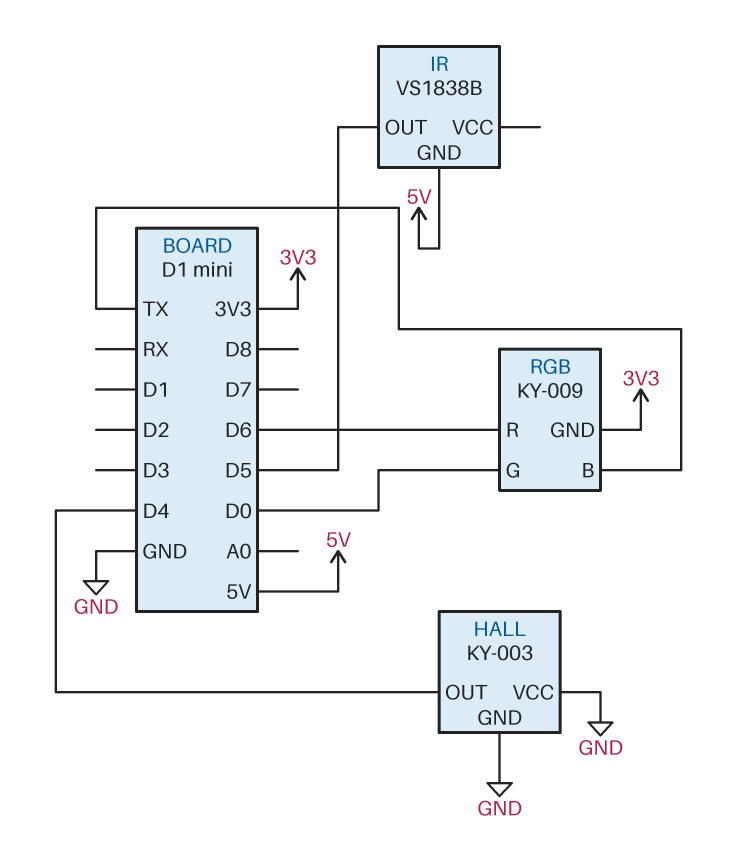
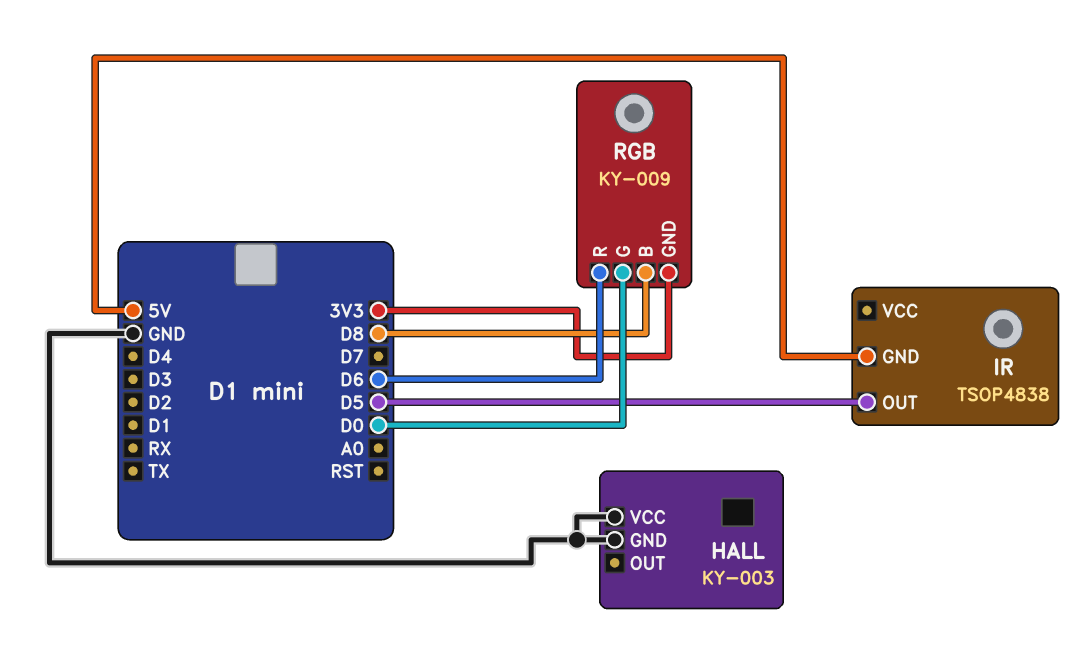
HALL pin OUT: D4 -> none
IR: VS1838B -> TSOP4838
RGB pin B: TX -> D8

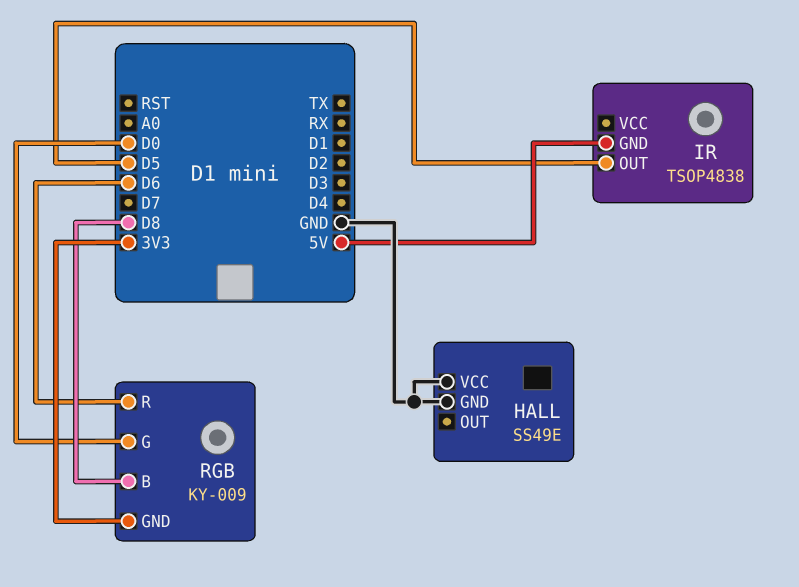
HALL: KY-003 -> SS49E

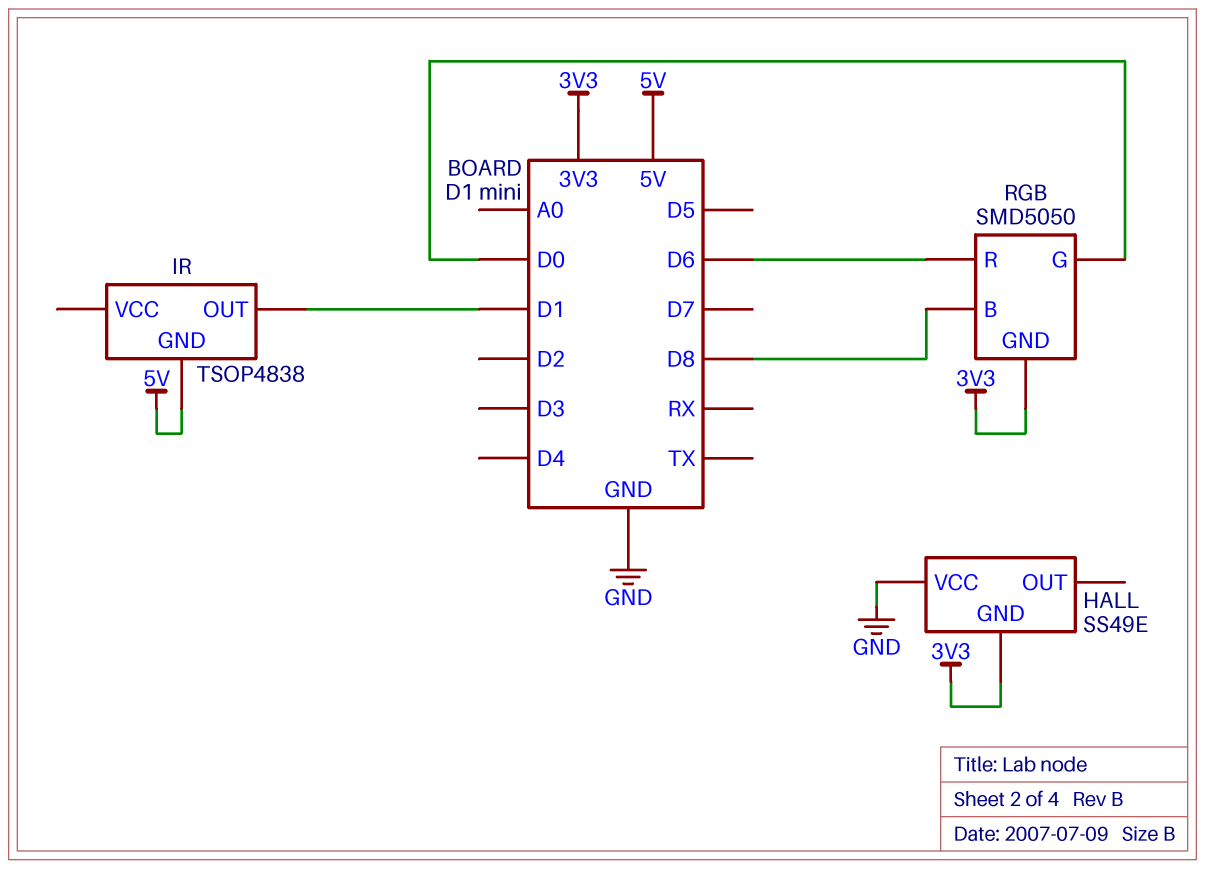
HALL pin GND: GND -> 3V3
IR pin OUT: D5 -> D1
RGB: KY-009 -> SMD5050

